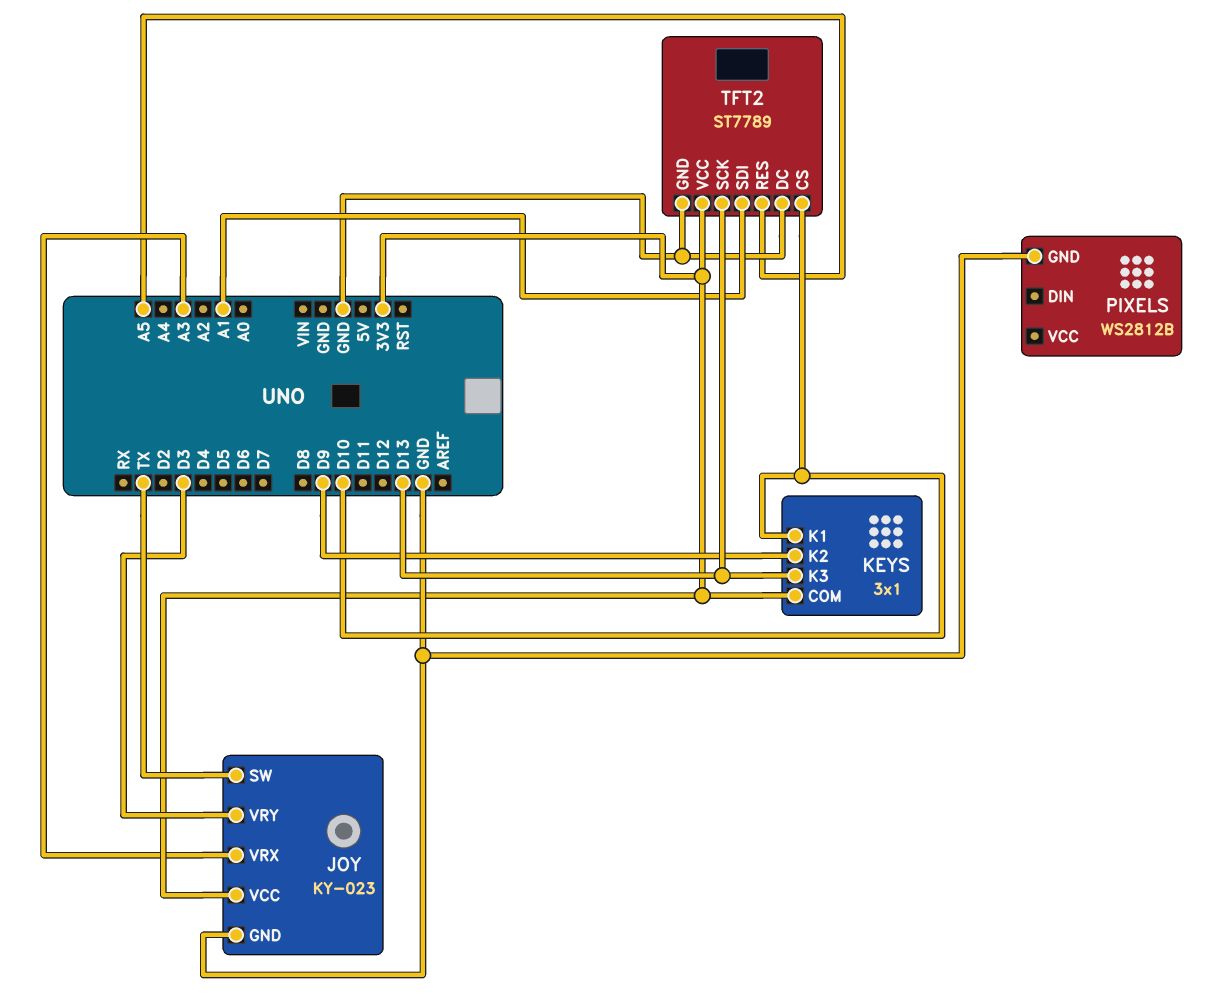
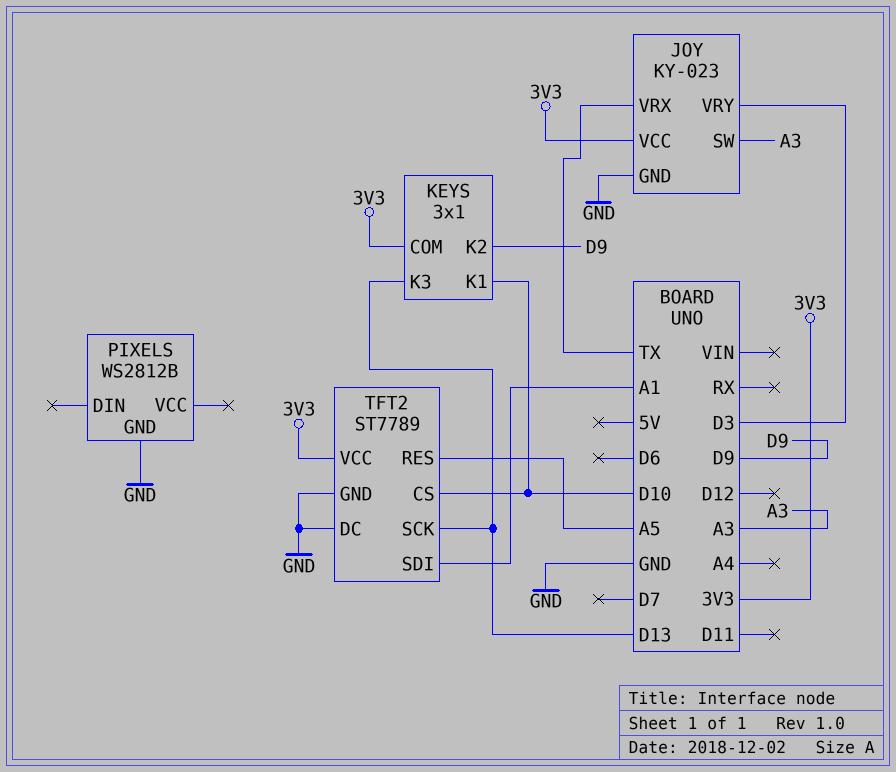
JOY pin SW: TX -> A3
JOY pin VRX: A3 -> TX

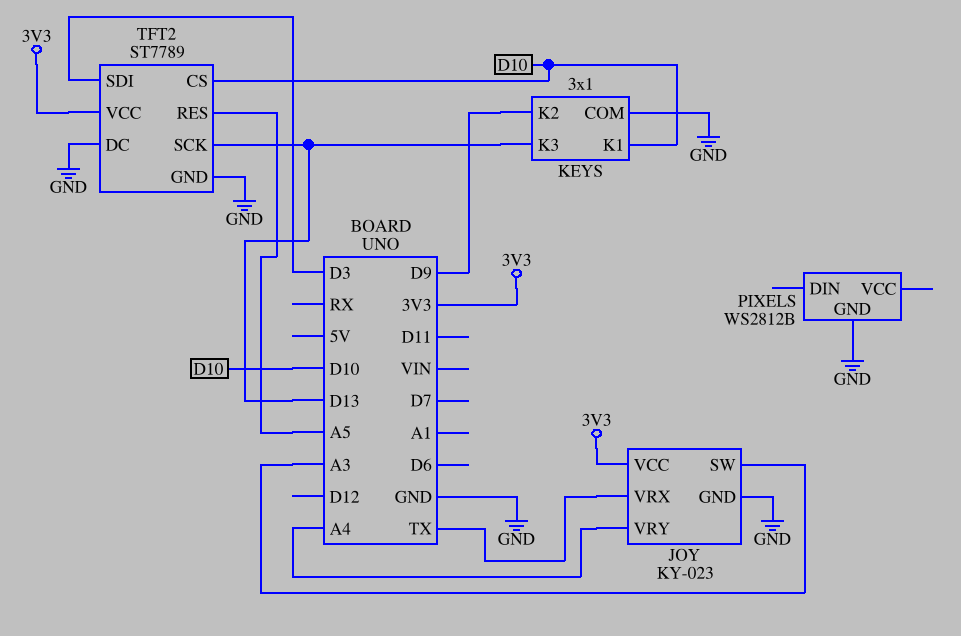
JOY pin VRY: D3 -> A4
KEYS pin COM: 3V3 -> GND
TFT2 pin SDI: A1 -> D3

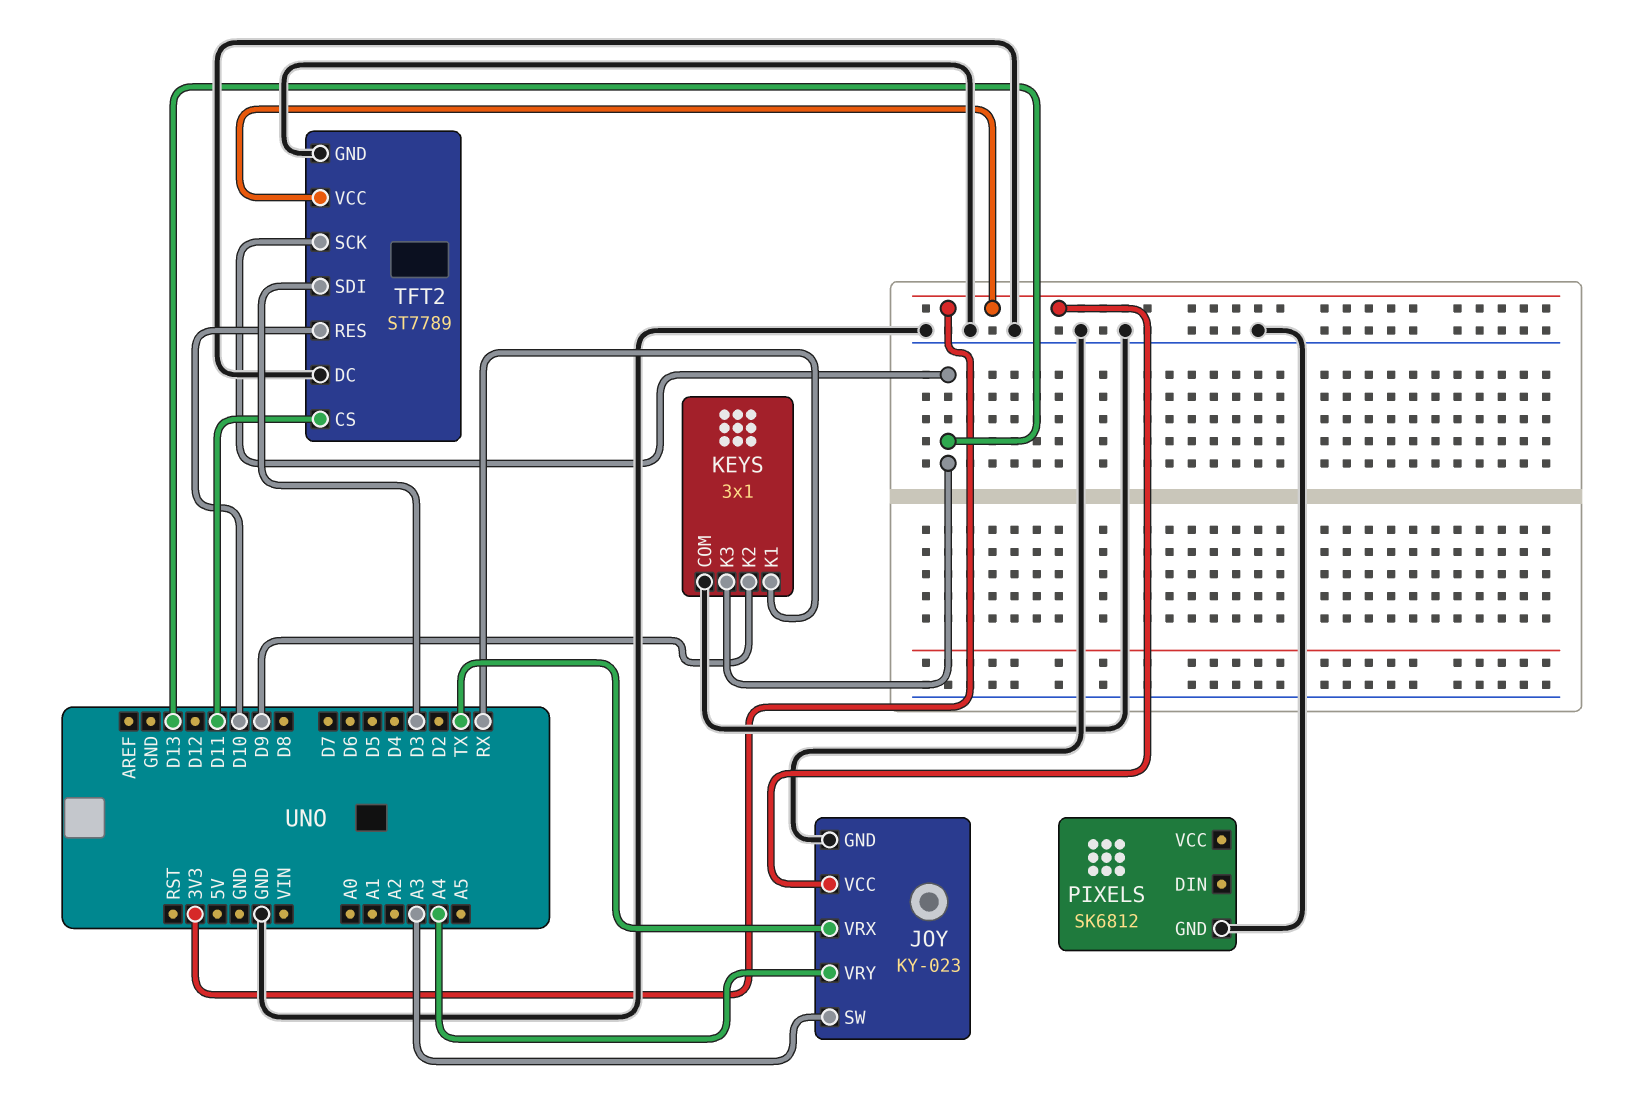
KEYS pin K1: D10 -> RX
PIXELS: WS2812B -> SK6812
TFT2 pin CS: D10 -> D11
TFT2 pin RES: A5 -> D10

